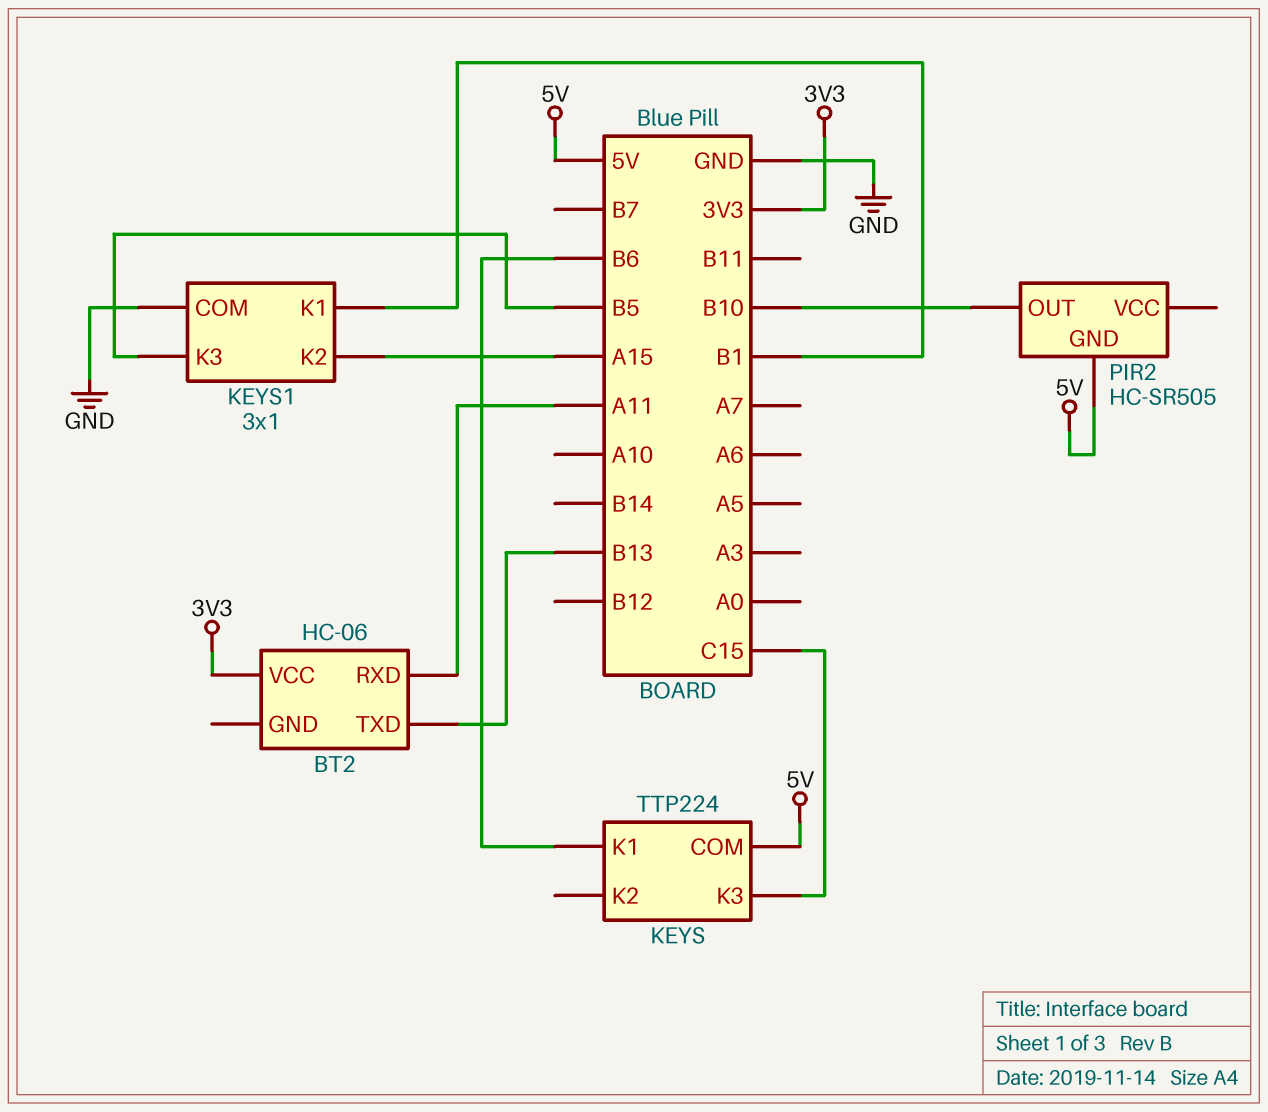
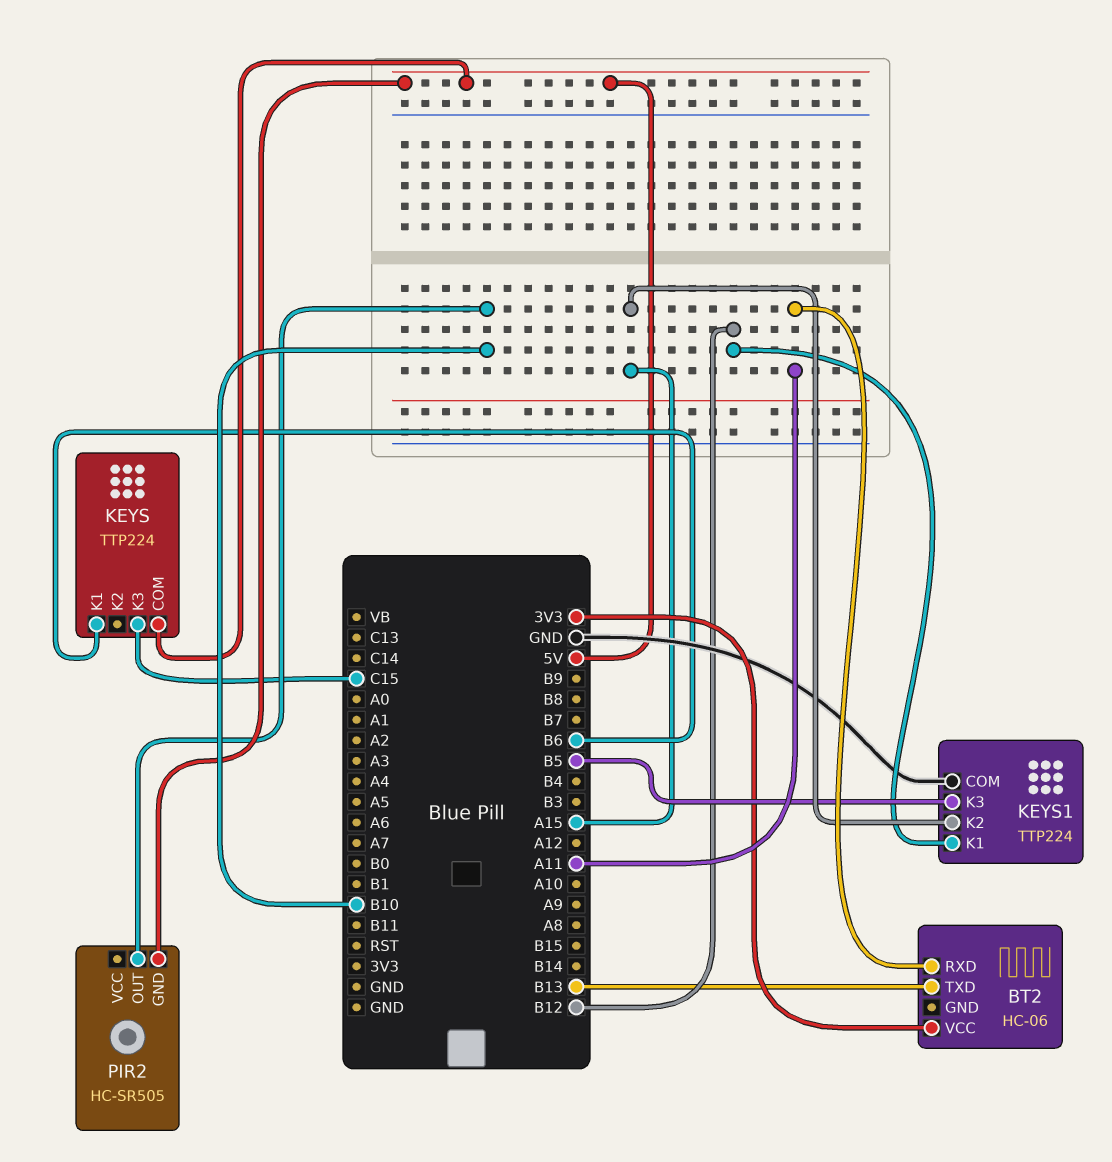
KEYS1: 3x1 -> TTP224
KEYS1 pin K1: B1 -> B12

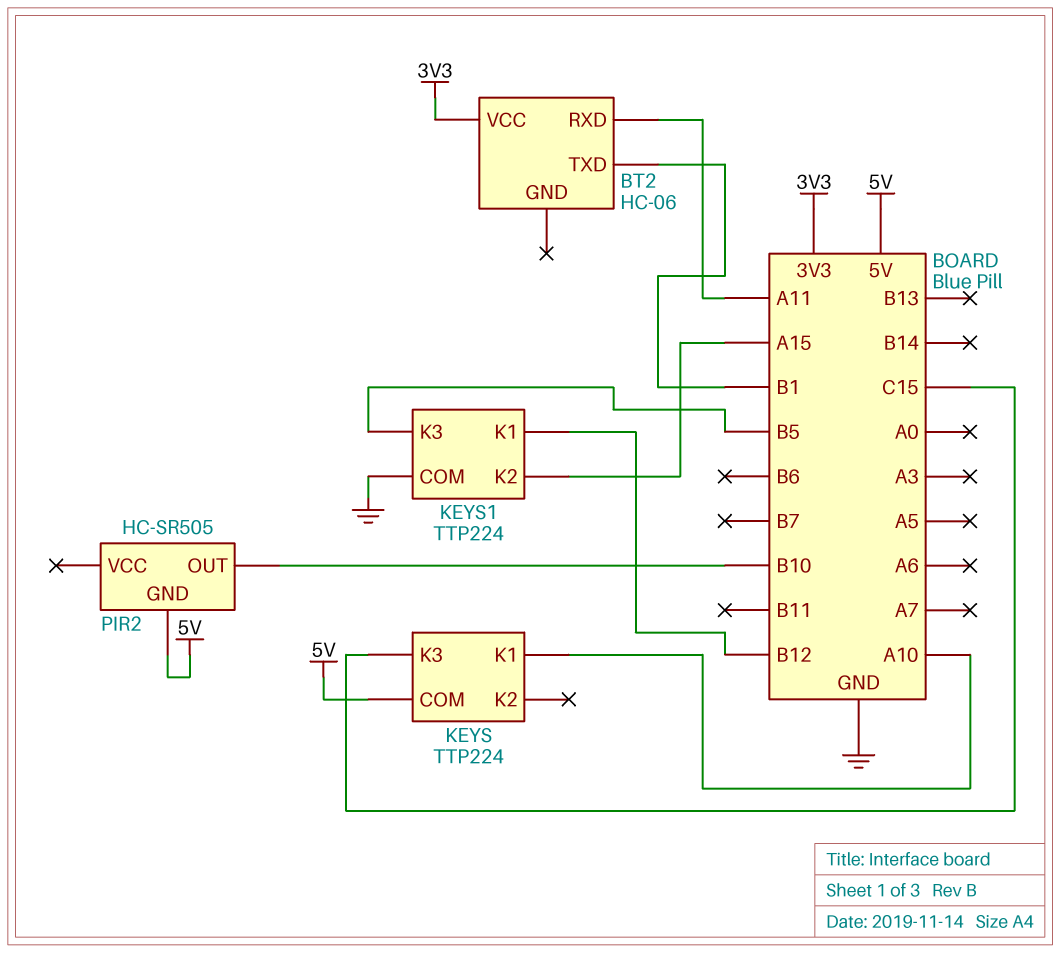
BT2 pin TXD: B13 -> B1
KEYS pin K1: B6 -> A10

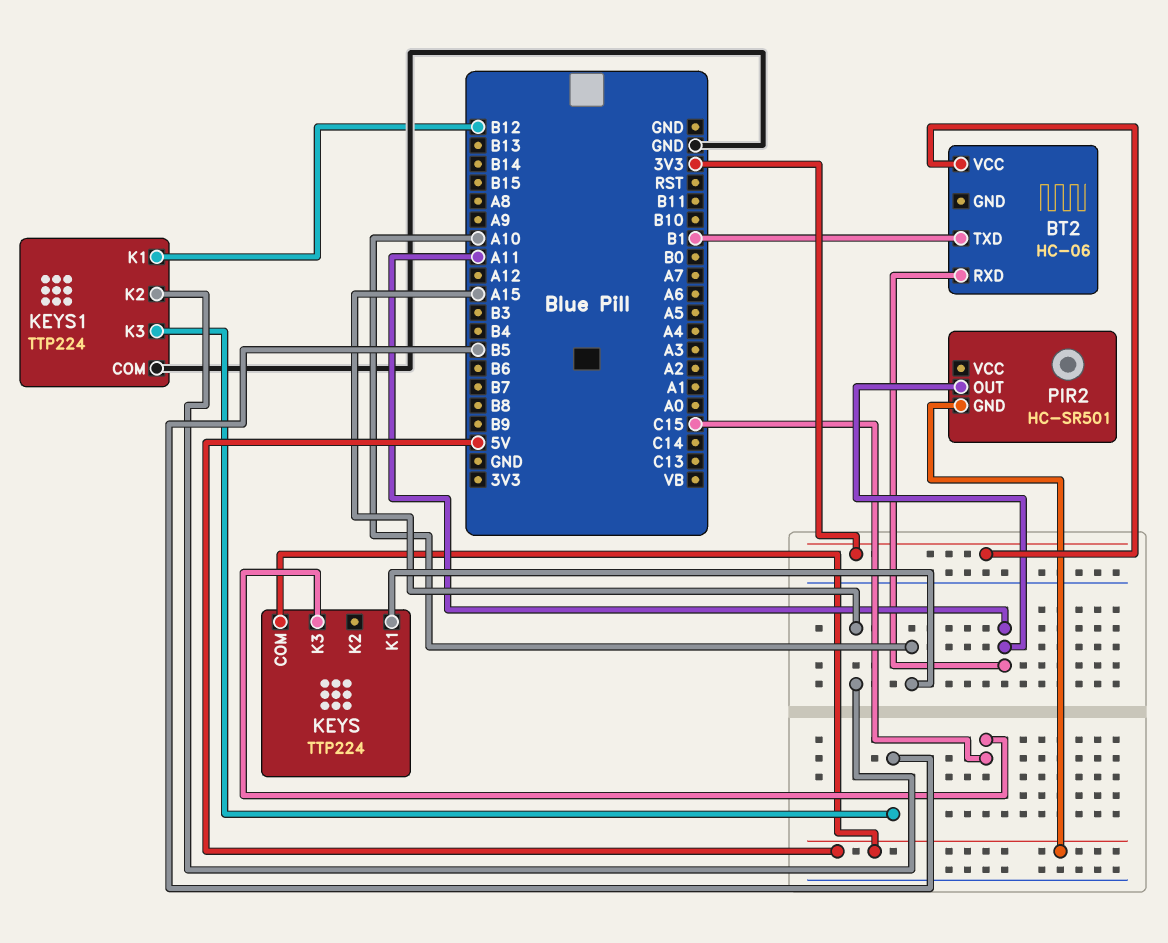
PIR2: HC-SR505 -> HC-SR501
PIR2 pin OUT: B10 -> A11

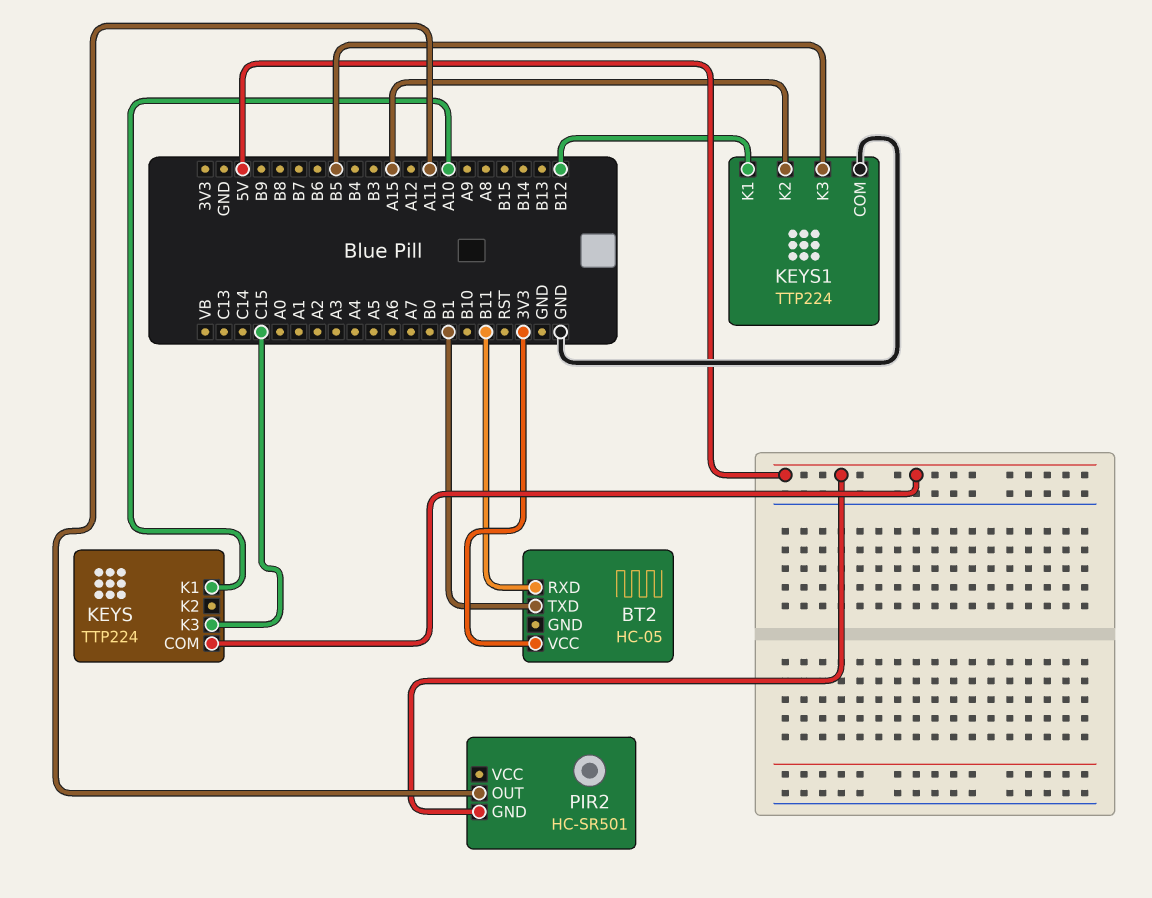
BT2: HC-06 -> HC-05
BT2 pin RXD: A11 -> B11

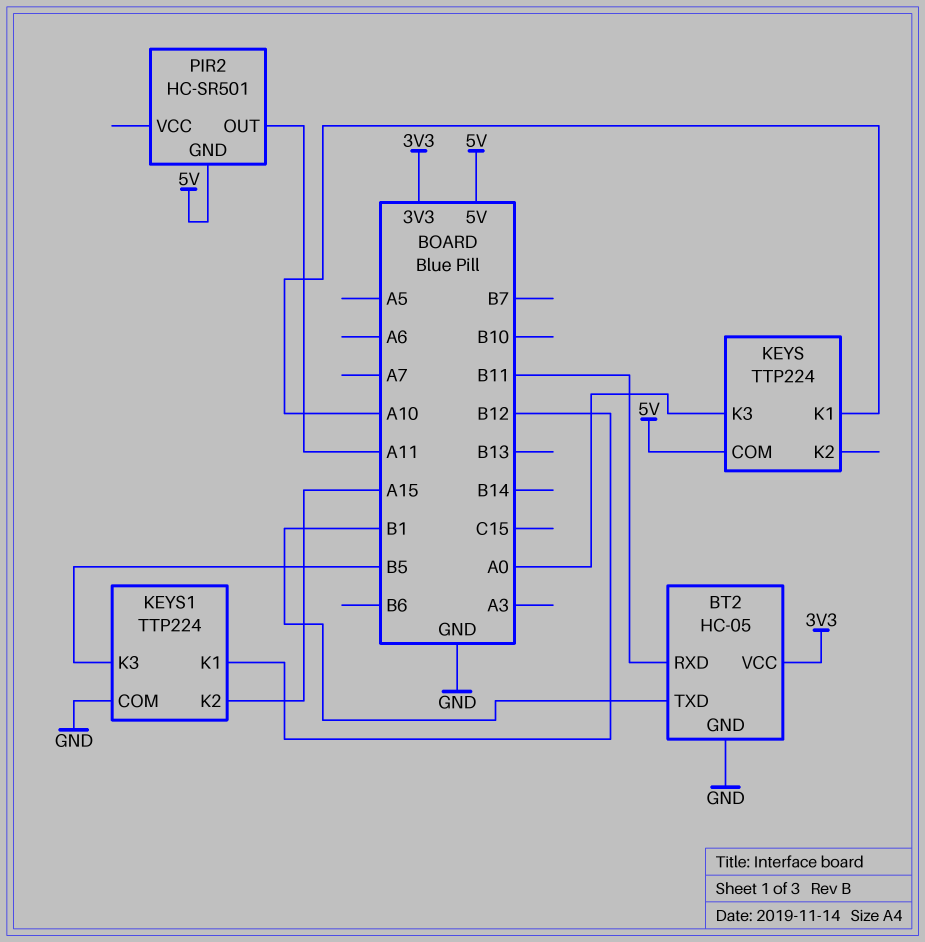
BT2 pin GND: none -> GND
KEYS pin K3: C15 -> A0

